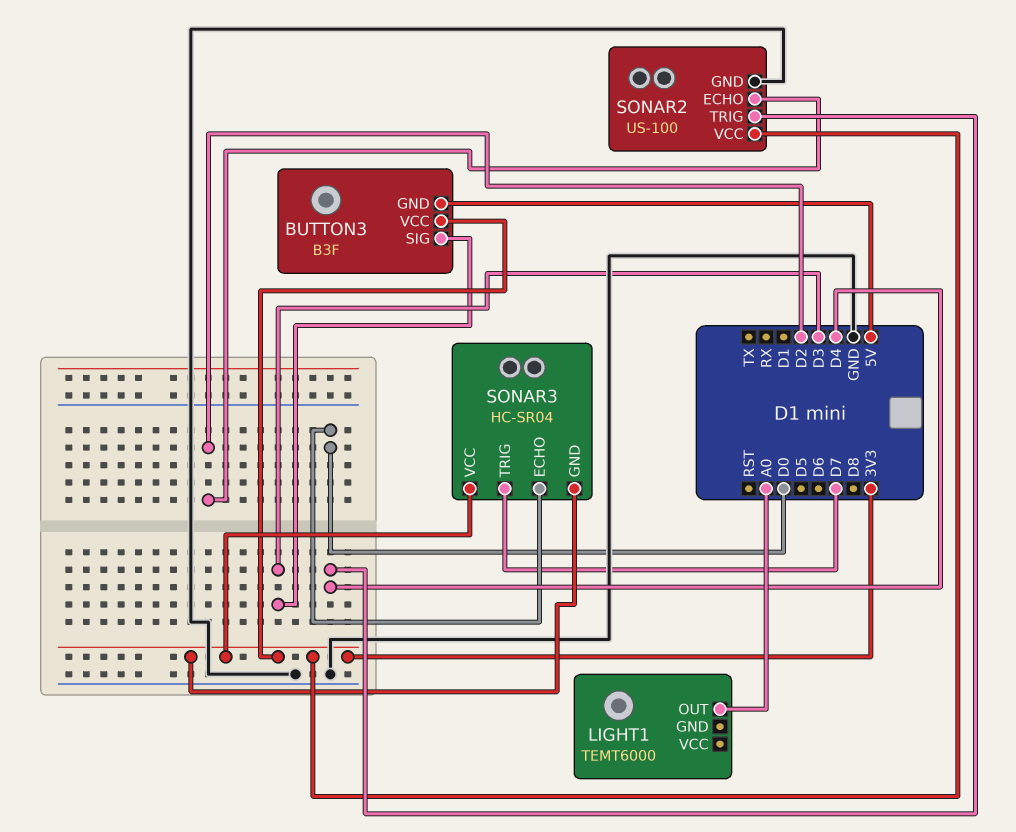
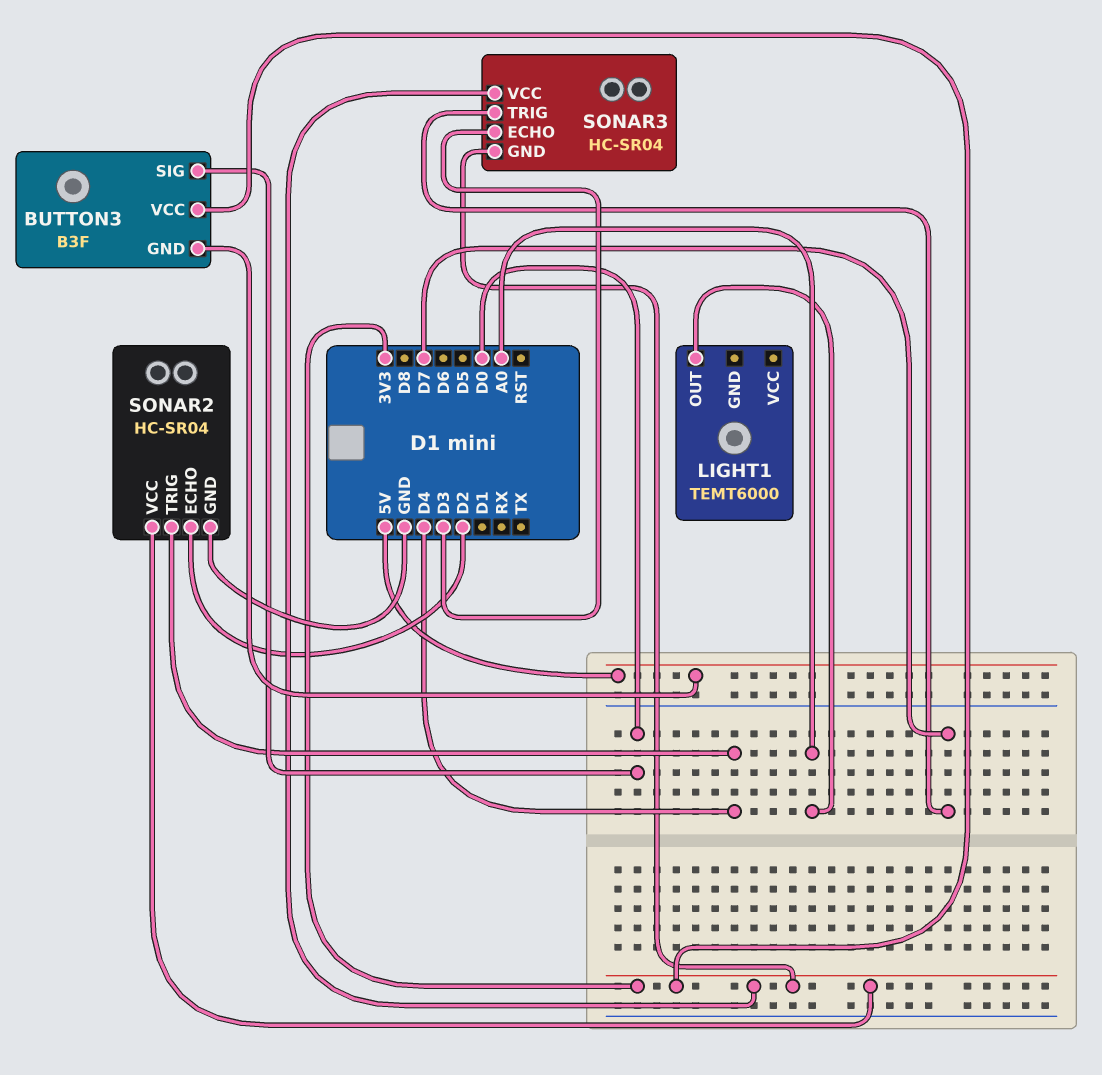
BUTTON3 pin SIG: D3 -> D0
SONAR2: US-100 -> HC-SR04
SONAR3 pin ECHO: D0 -> D3

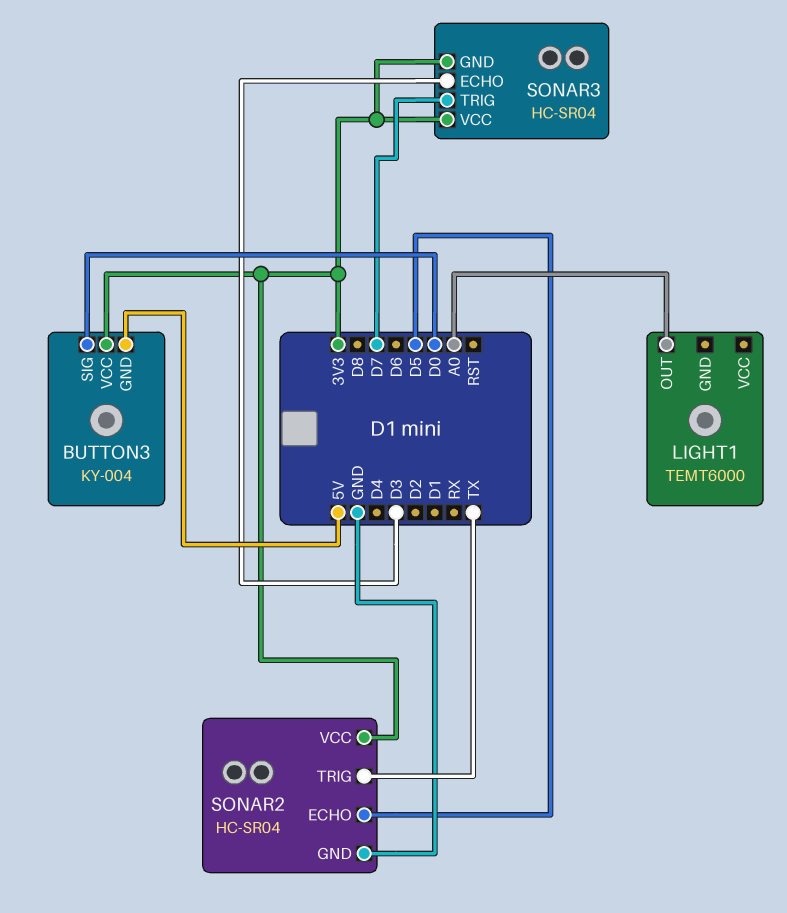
BUTTON3: B3F -> KY-004
SONAR2 pin ECHO: D2 -> D5
SONAR2 pin TRIG: D4 -> TX

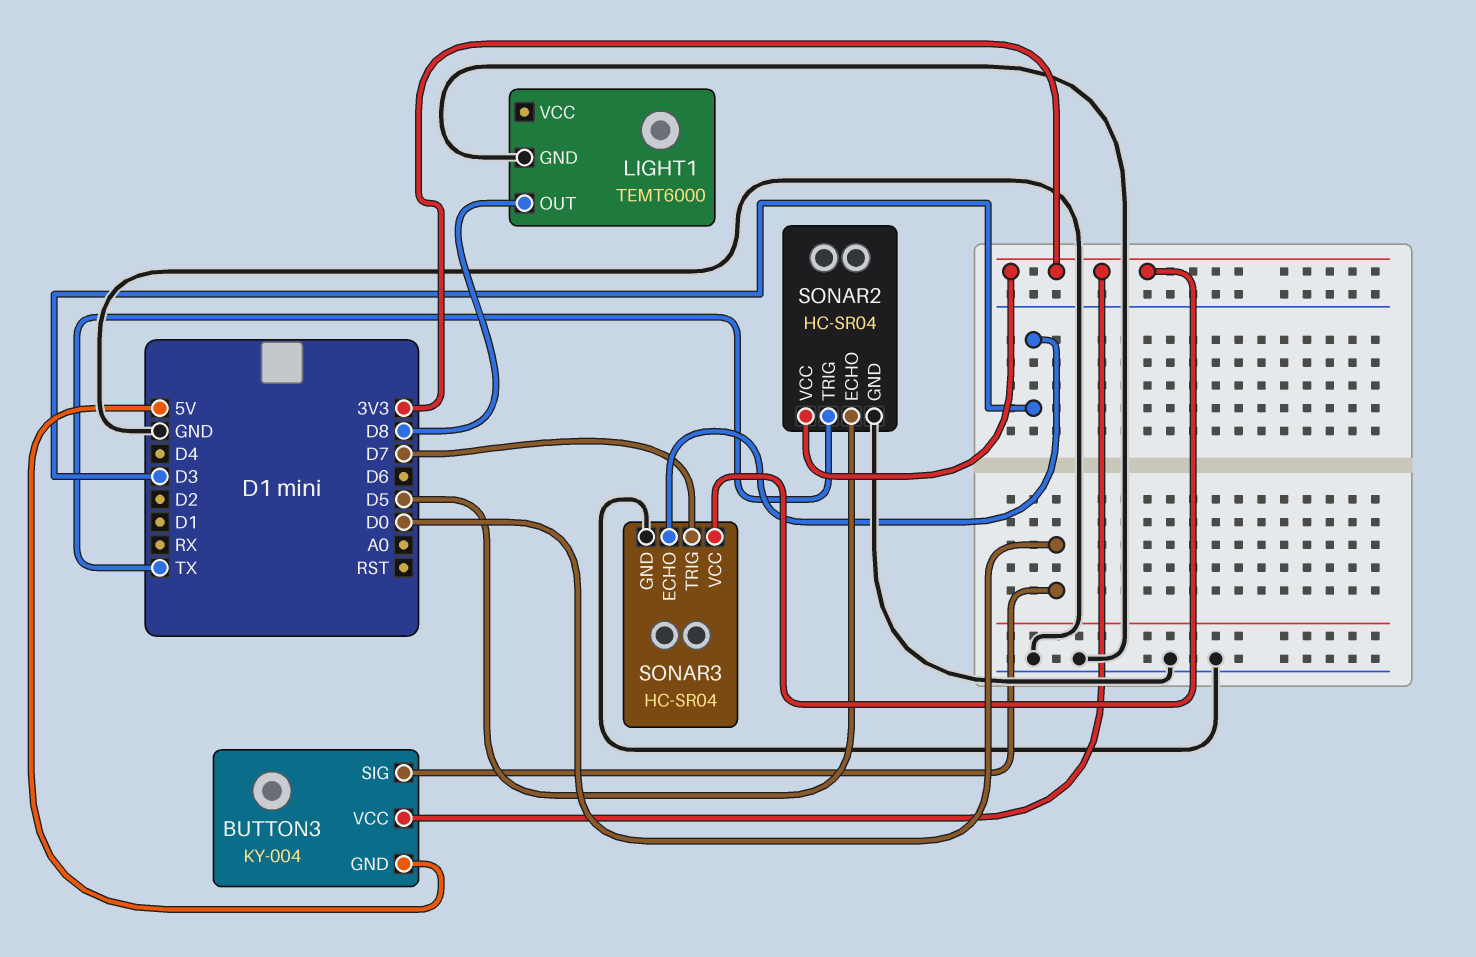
LIGHT1 pin GND: none -> GND
LIGHT1 pin OUT: A0 -> D8
SONAR3 pin GND: 3V3 -> GND

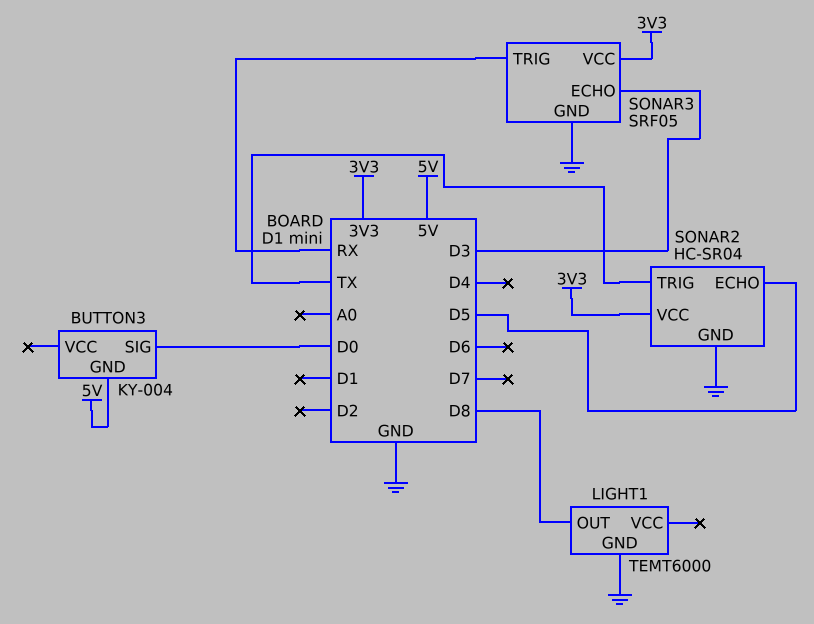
BUTTON3 pin VCC: 3V3 -> none
SONAR3: HC-SR04 -> SRF05
SONAR3 pin TRIG: D7 -> RX

